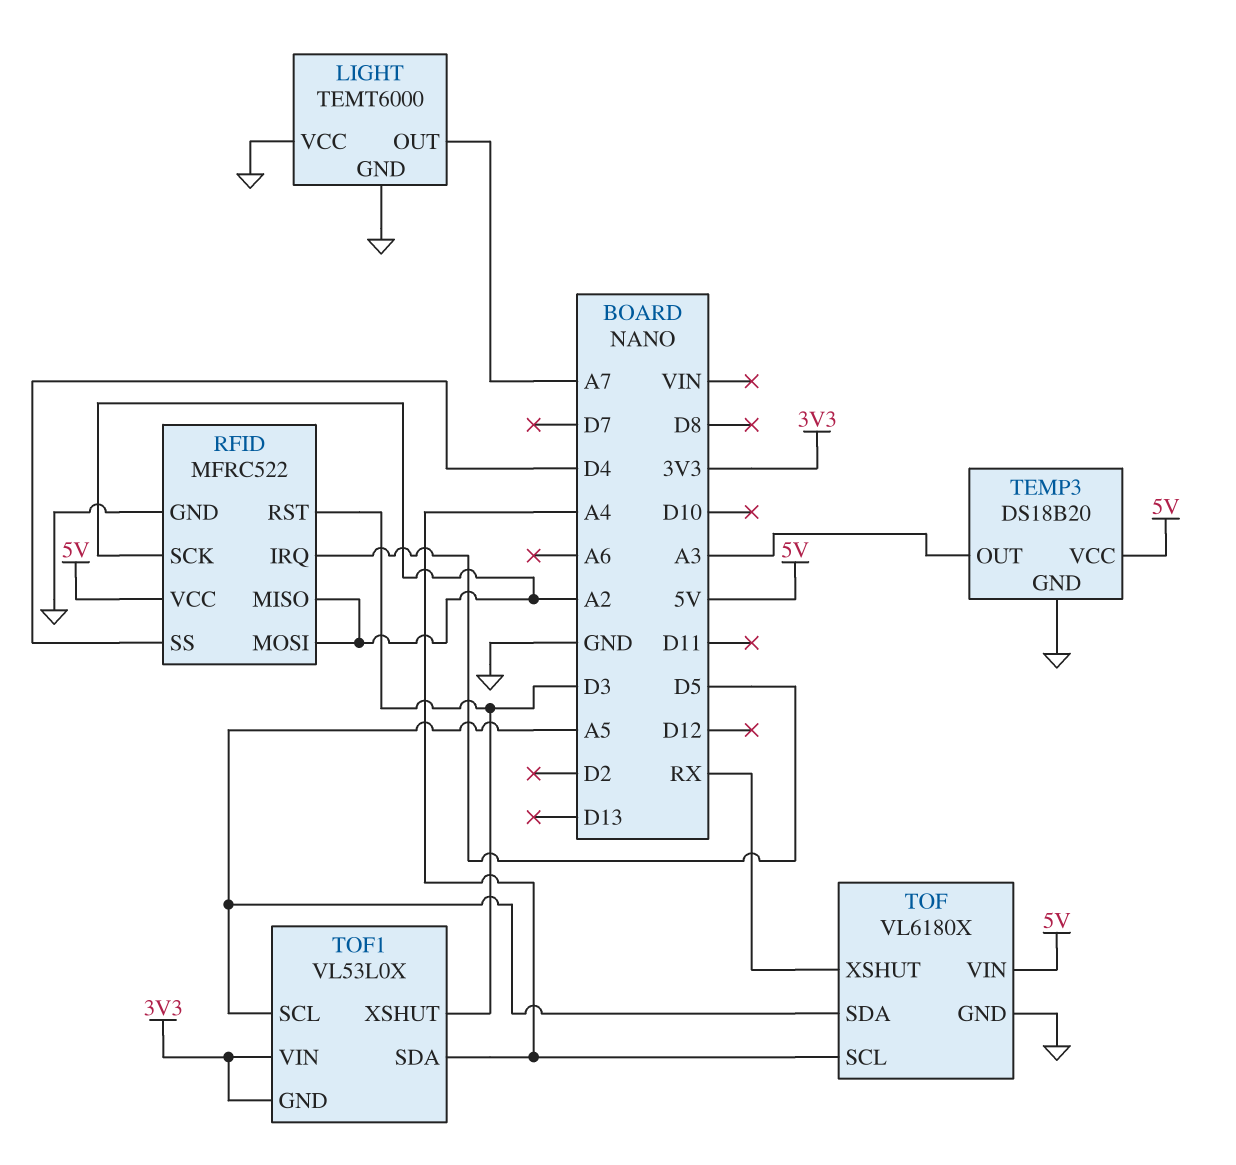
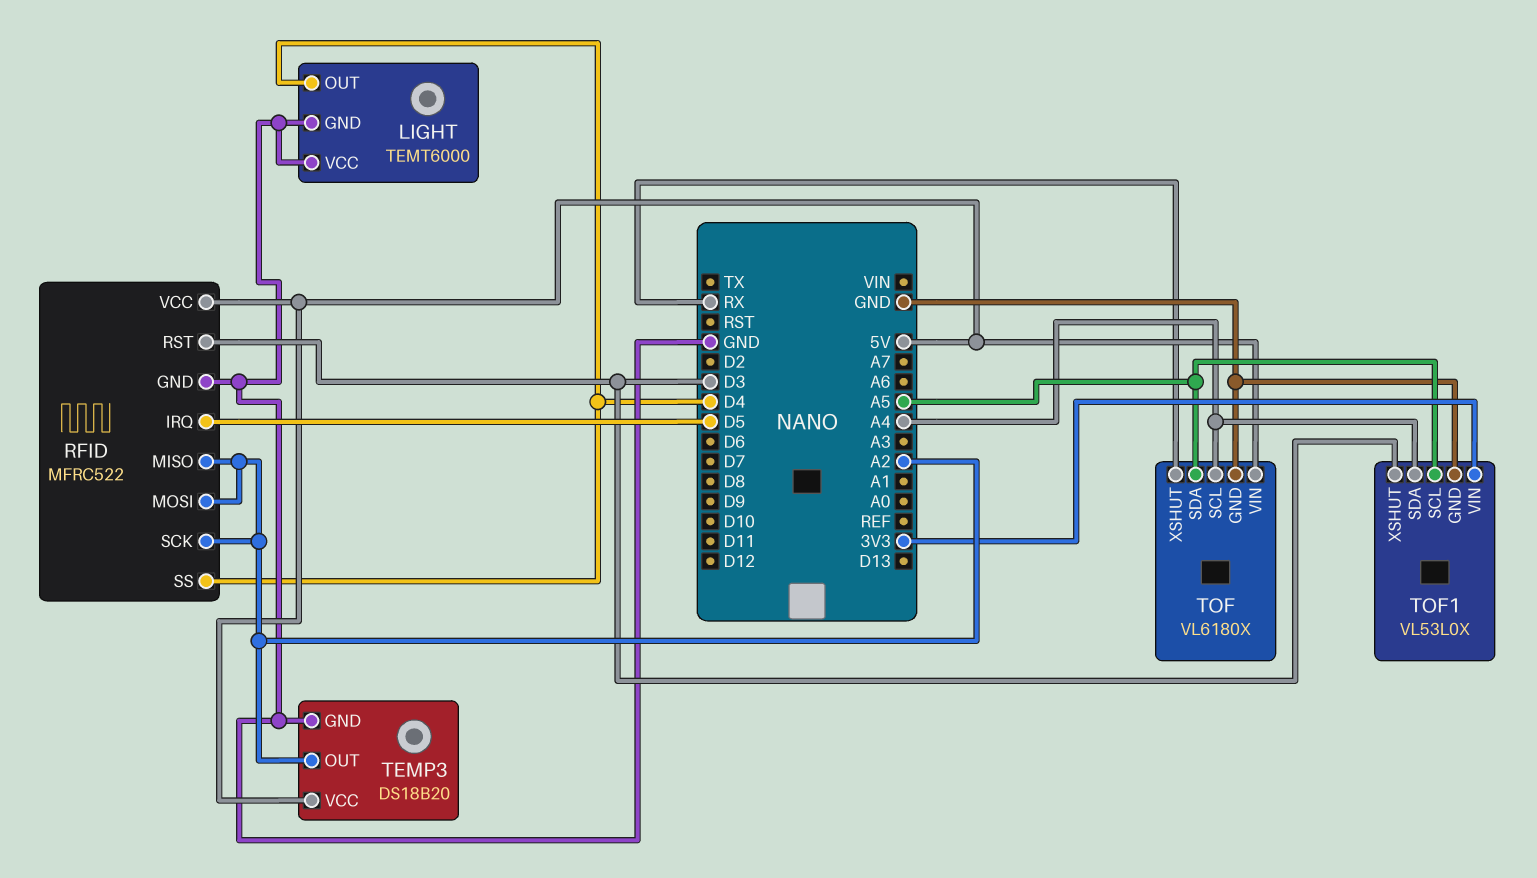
LIGHT pin OUT: A7 -> D4
TEMP3 pin OUT: A3 -> A2
TOF1 pin GND: 3V3 -> GND

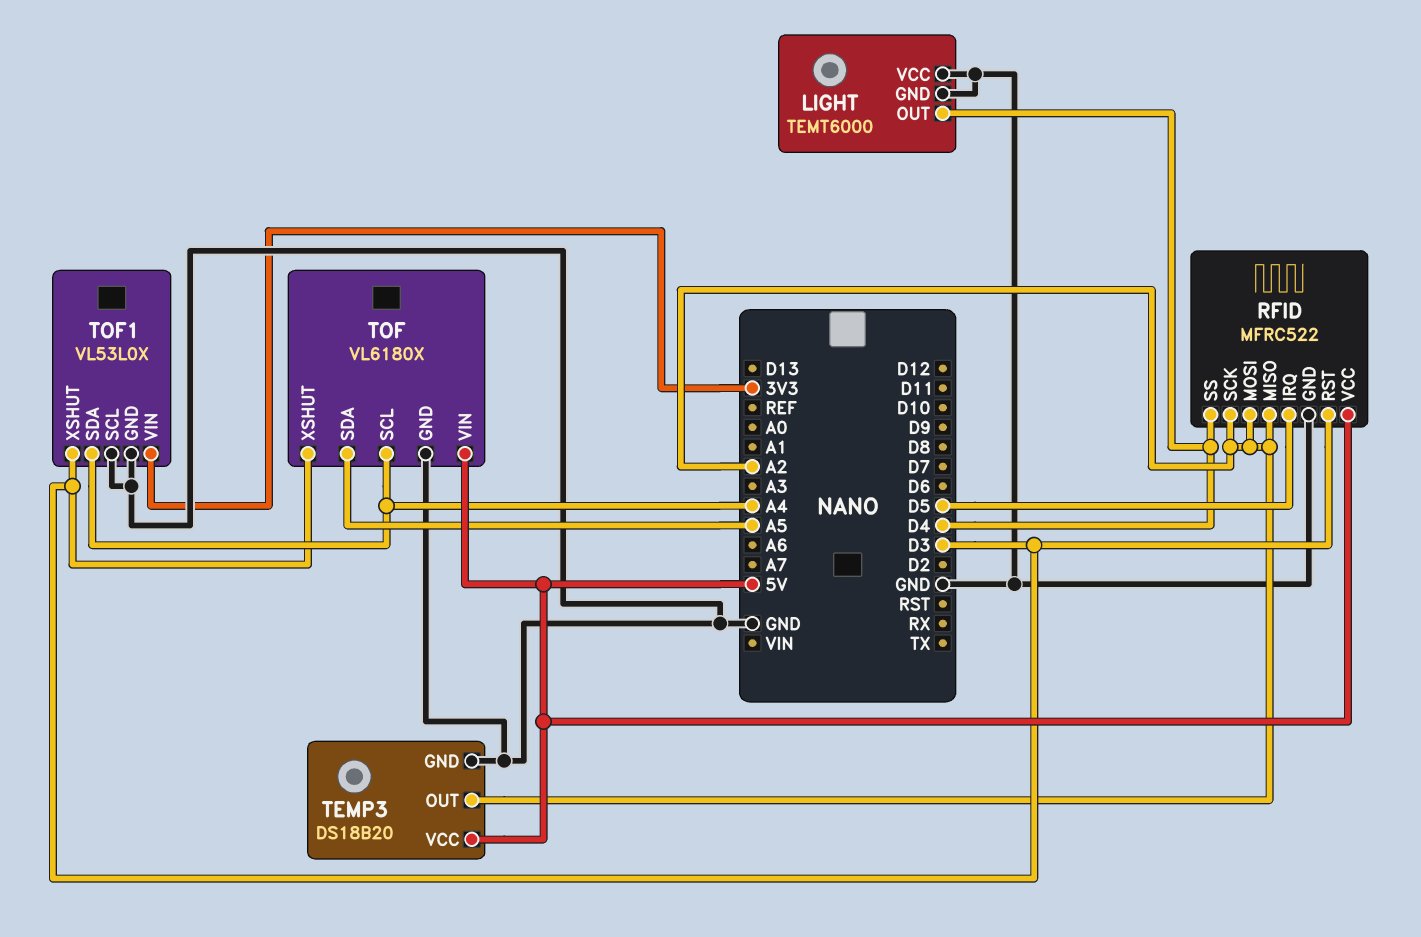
TOF pin XSHUT: RX -> D3
TOF1 pin SCL: A5 -> GND

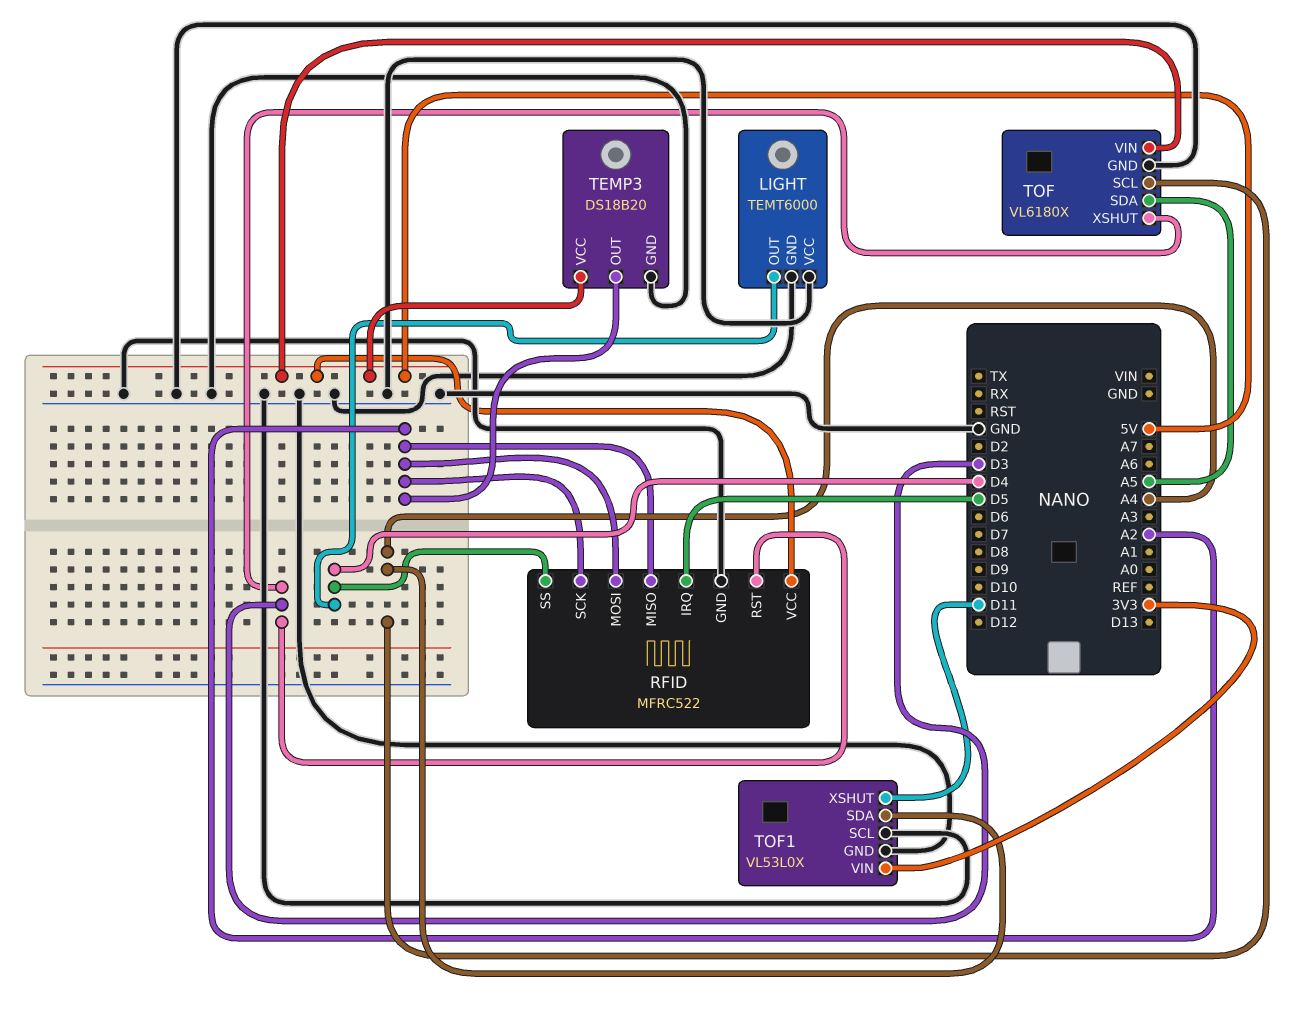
TOF1 pin XSHUT: D3 -> D11

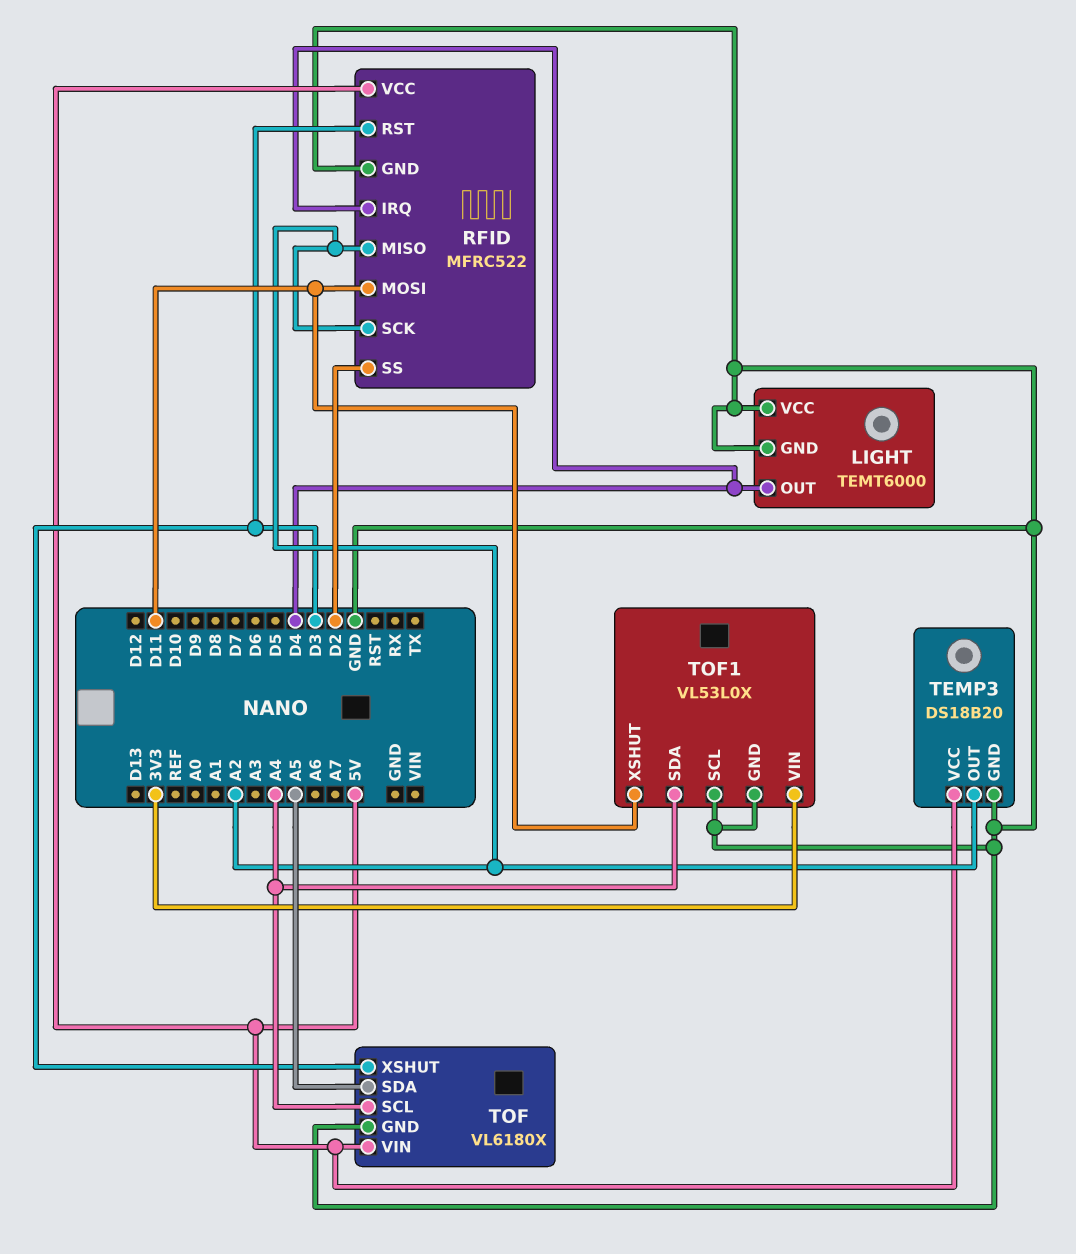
RFID pin IRQ: D5 -> D4
RFID pin MOSI: A2 -> D11
RFID pin SS: D4 -> D2

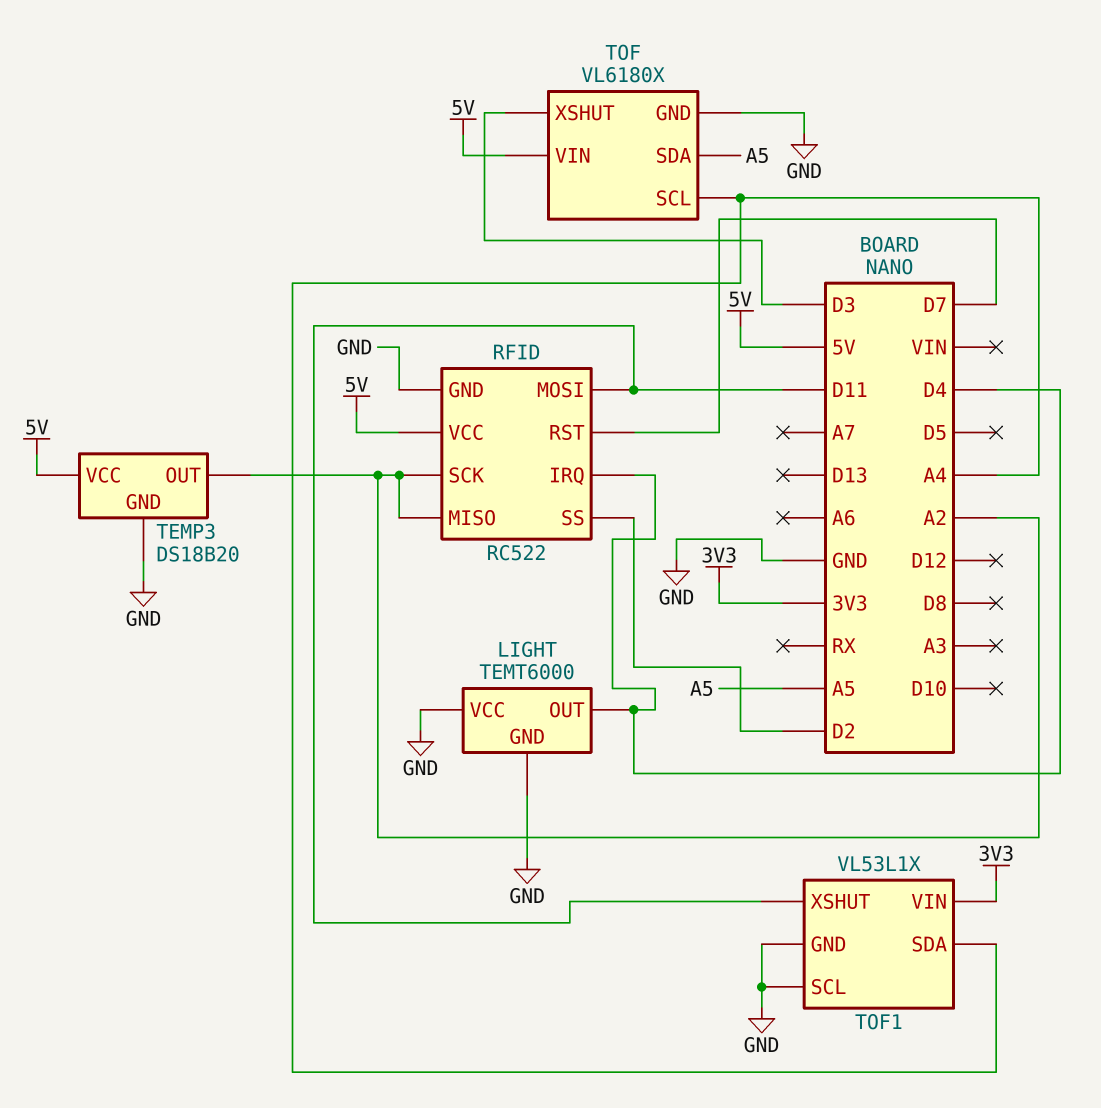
RFID: MFRC522 -> RC522
RFID pin RST: D3 -> D7
TOF1: VL53L0X -> VL53L1X

